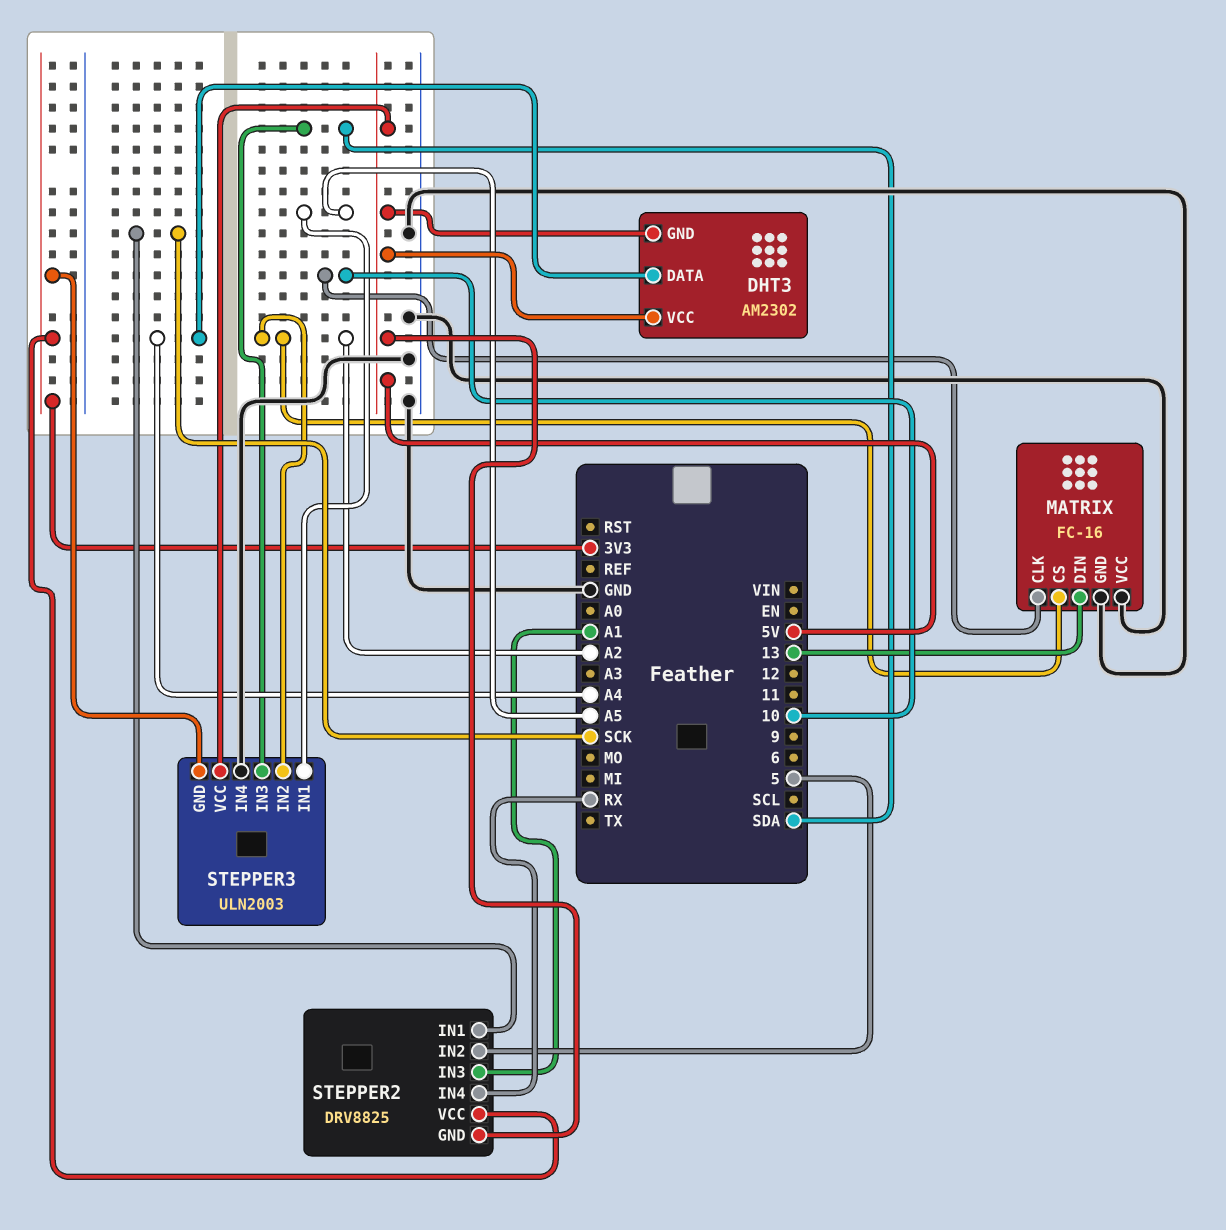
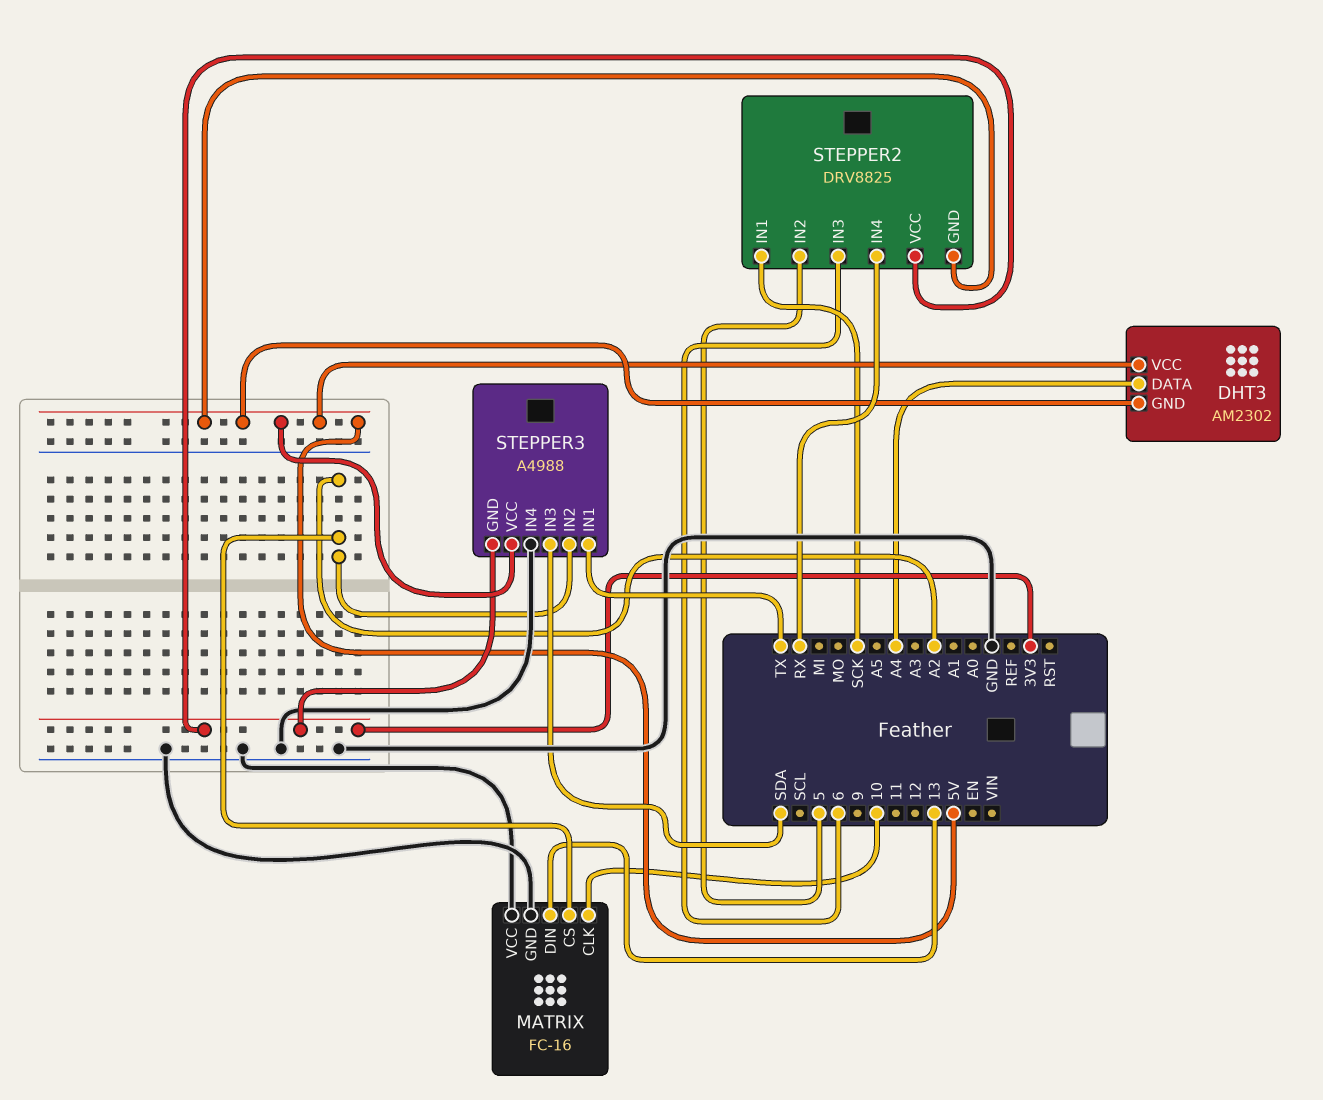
STEPPER2 pin IN3: A1 -> 6
STEPPER3: ULN2003 -> A4988
STEPPER3 pin IN1: A5 -> TX

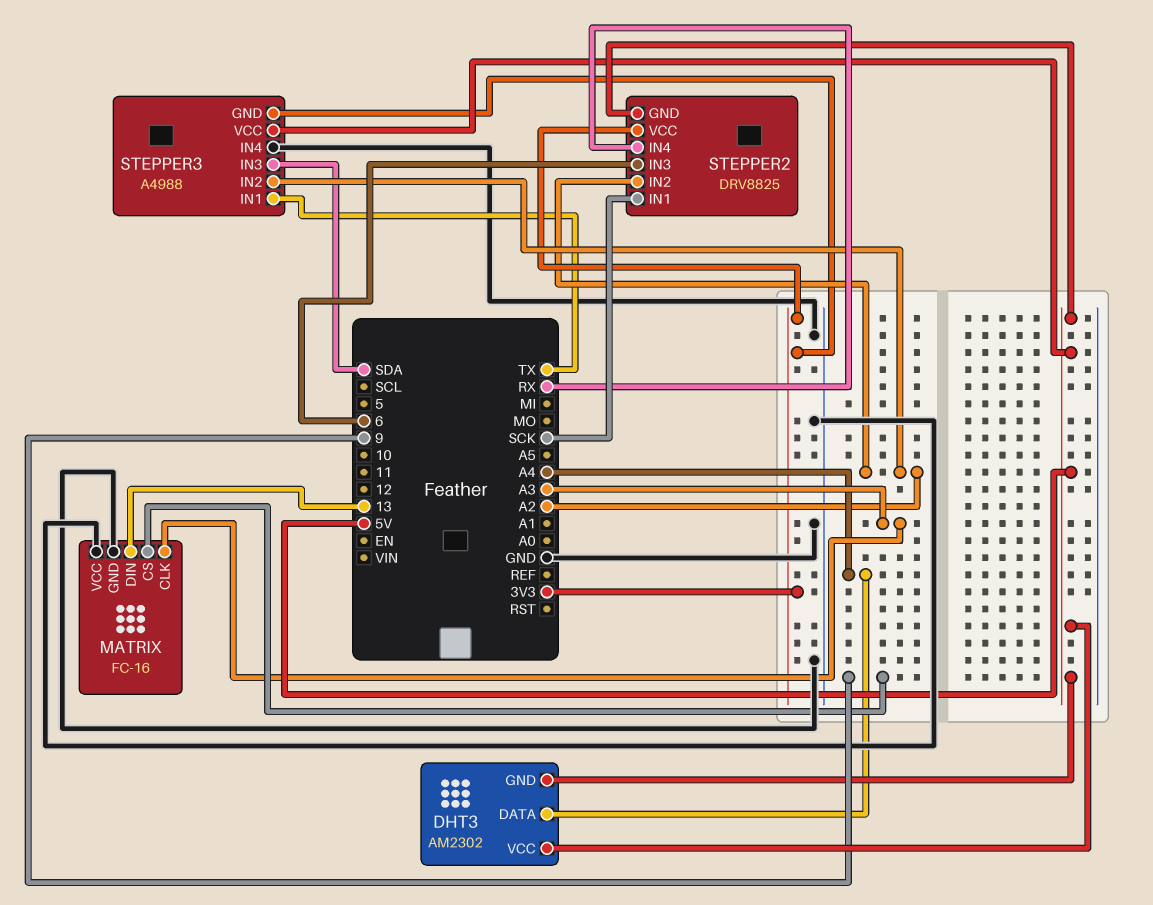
MATRIX pin CLK: 10 -> A3
MATRIX pin CS: A2 -> 9
STEPPER2 pin IN2: 5 -> A2

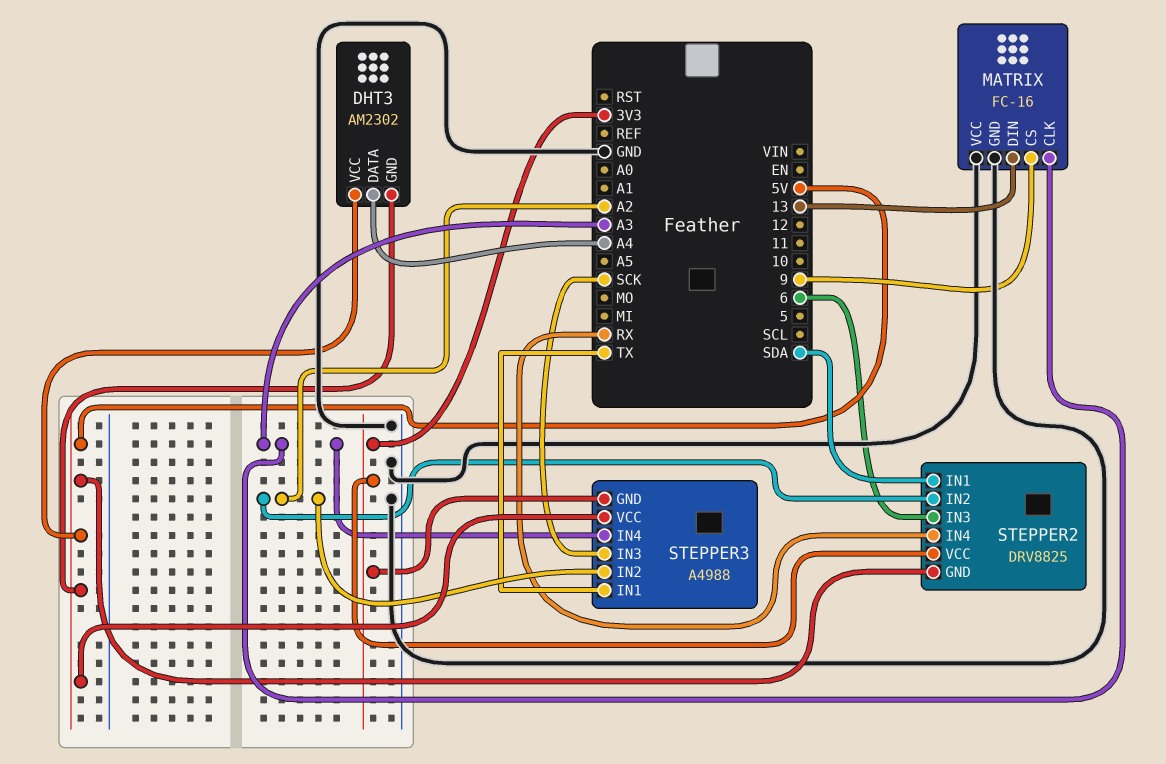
STEPPER2 pin IN1: SCK -> SDA
STEPPER3 pin IN3: SDA -> SCK
STEPPER3 pin IN4: GND -> A3

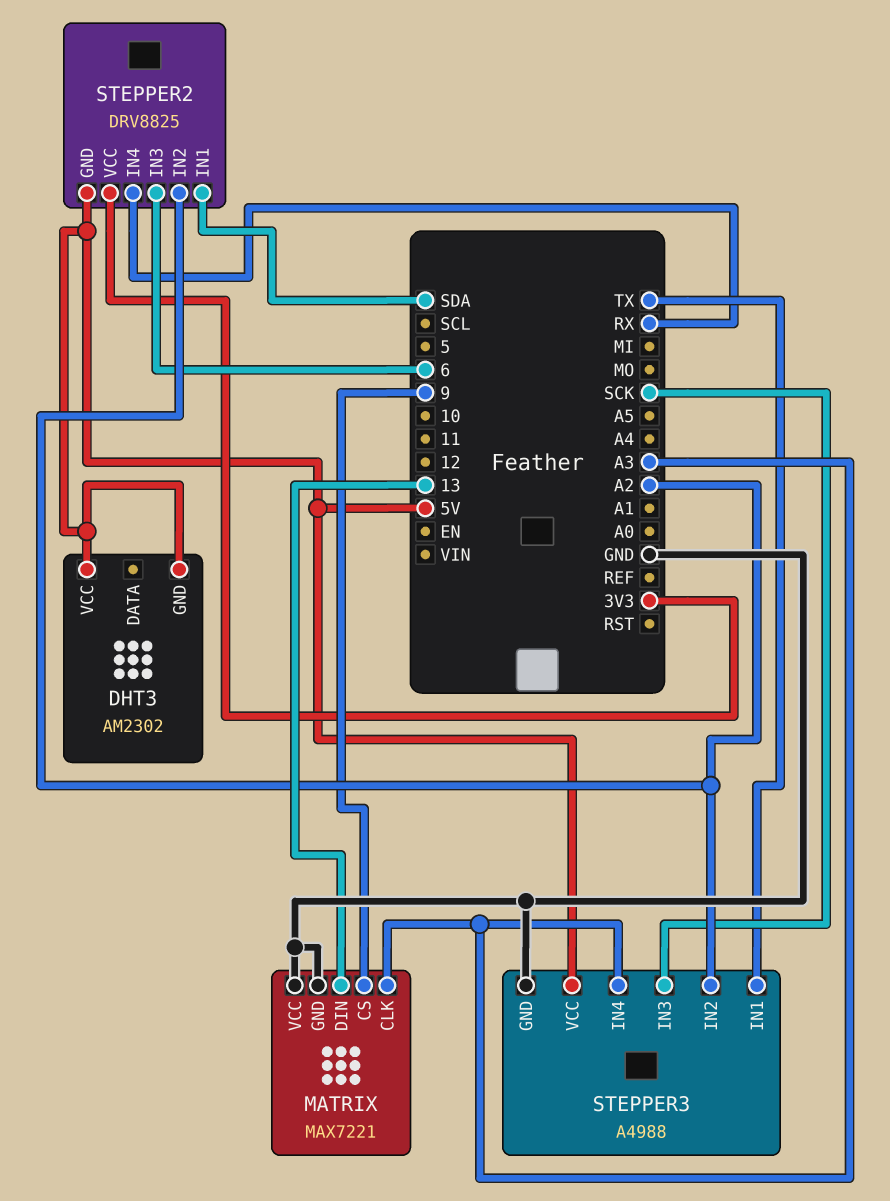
DHT3 pin DATA: A4 -> none
MATRIX: FC-16 -> MAX7221
STEPPER3 pin GND: 3V3 -> GND

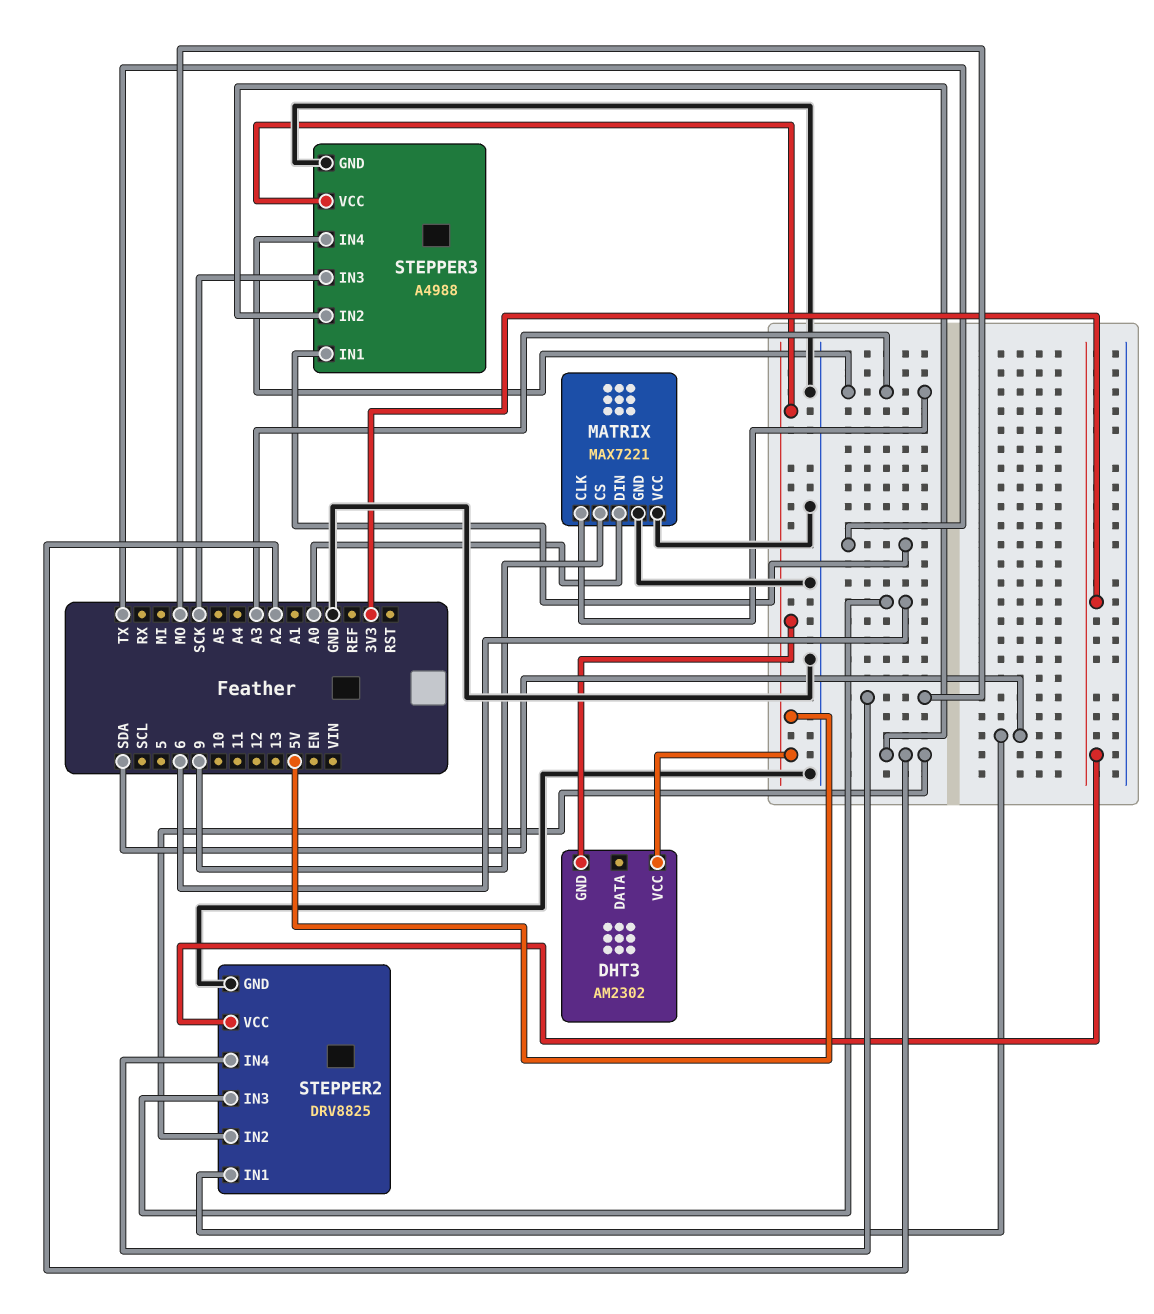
MATRIX pin DIN: 13 -> A0
STEPPER2 pin GND: 5V -> GND
STEPPER2 pin IN4: RX -> MO

